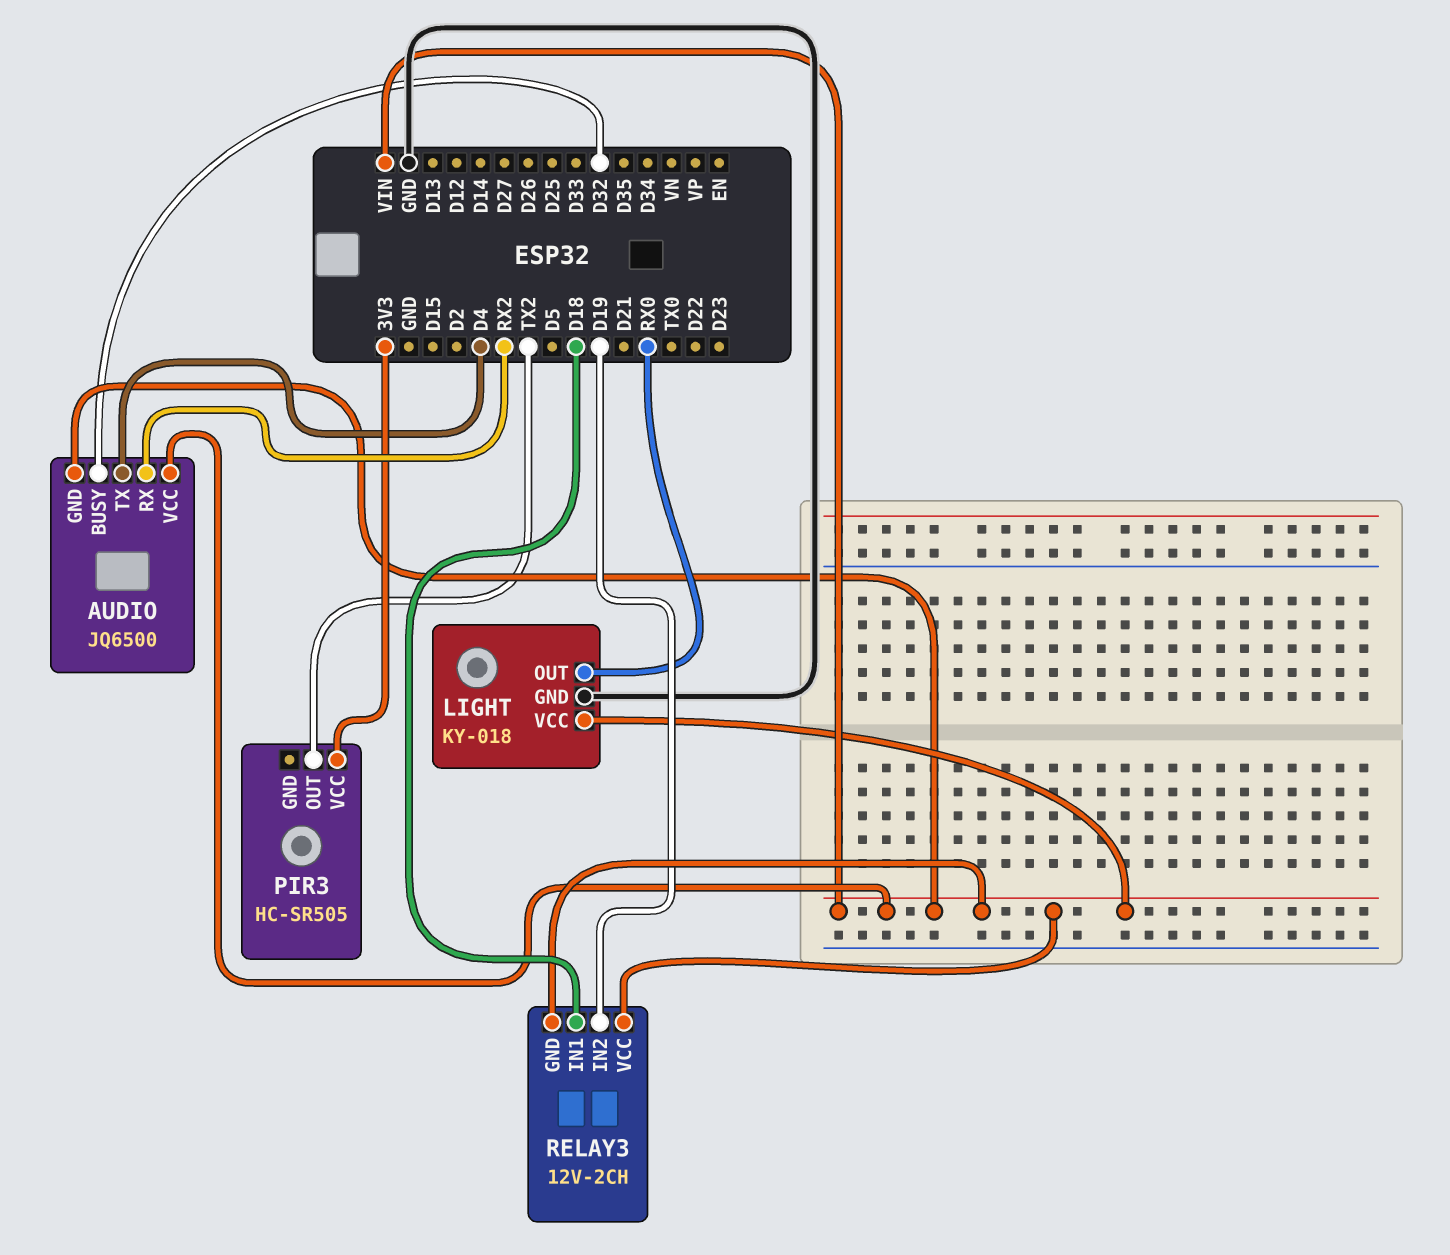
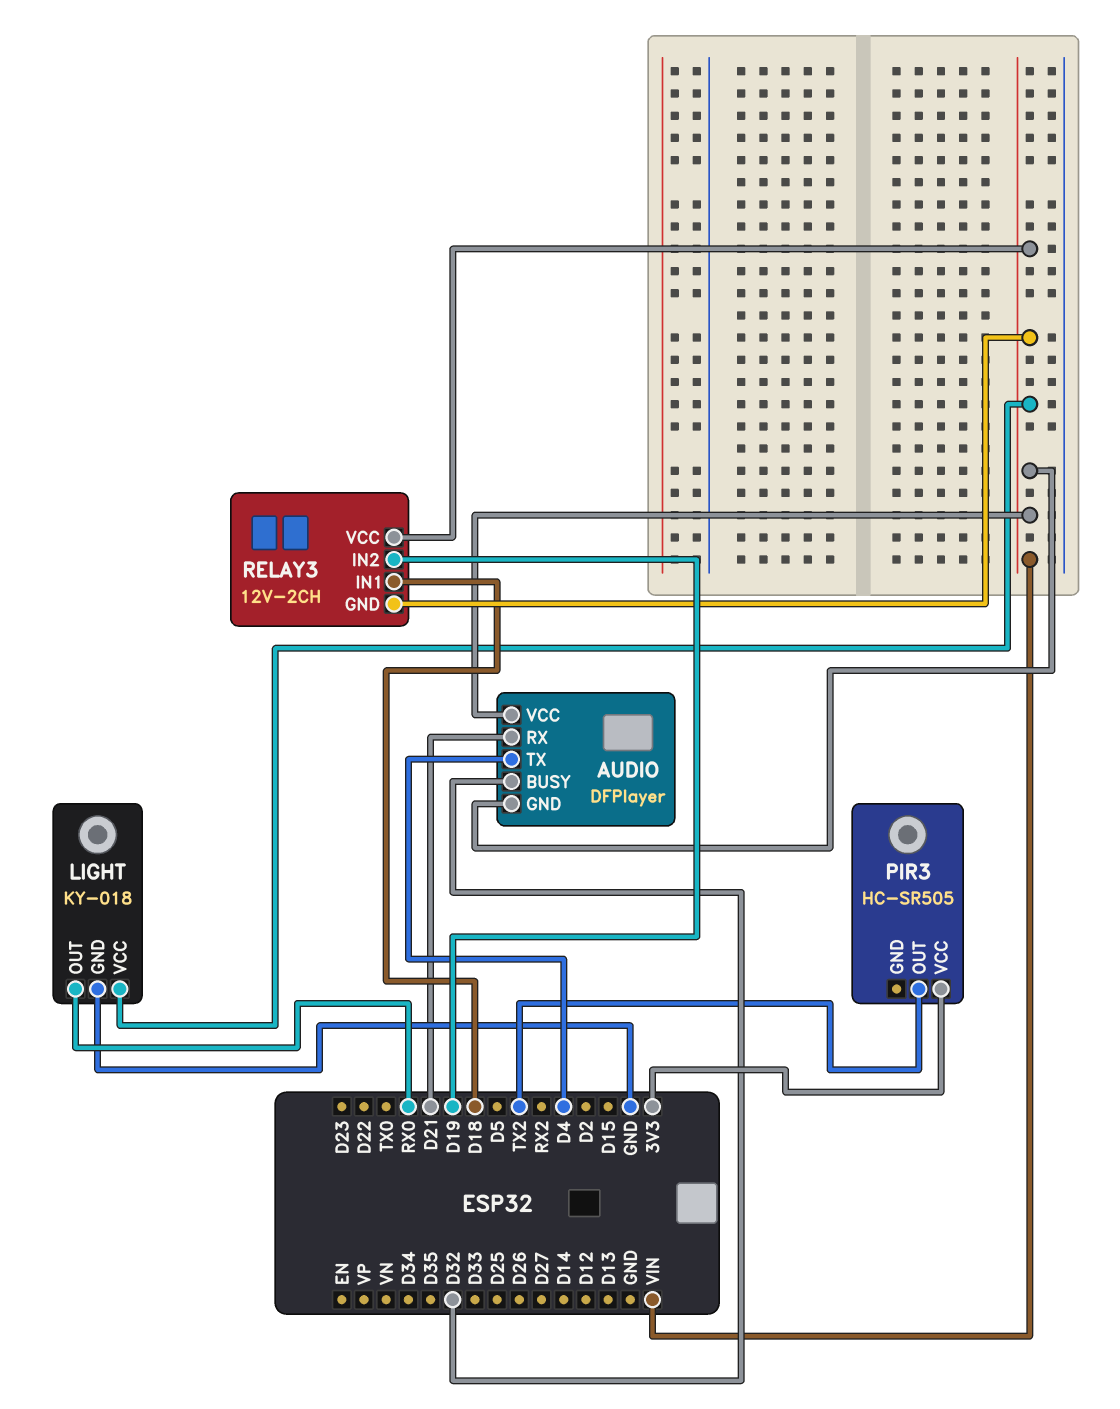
AUDIO: JQ6500 -> DFPlayer
AUDIO pin RX: RX2 -> D21

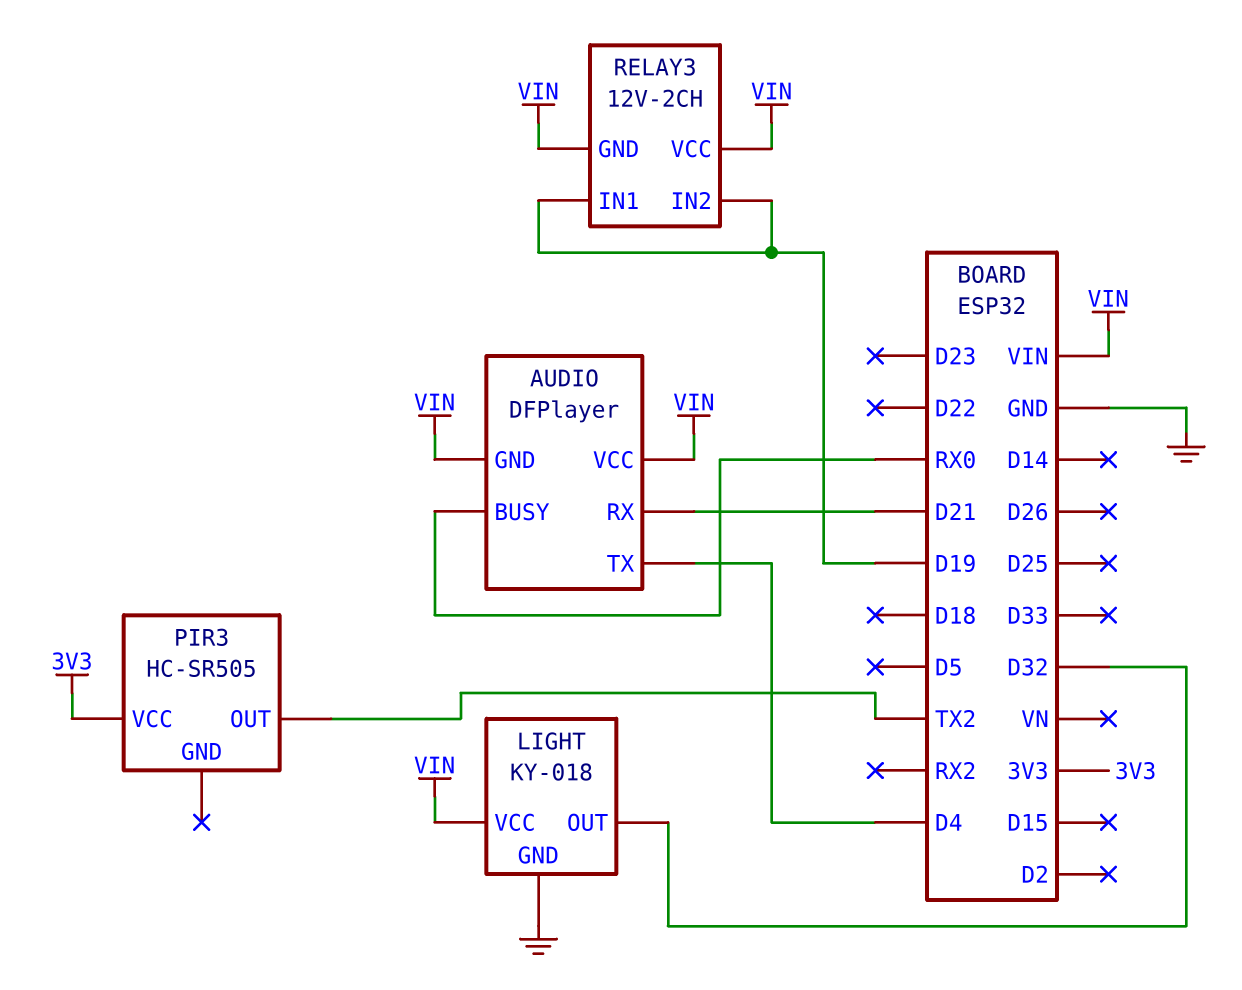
AUDIO pin BUSY: D32 -> RX0
LIGHT pin OUT: RX0 -> D32
RELAY3 pin IN1: D18 -> D19

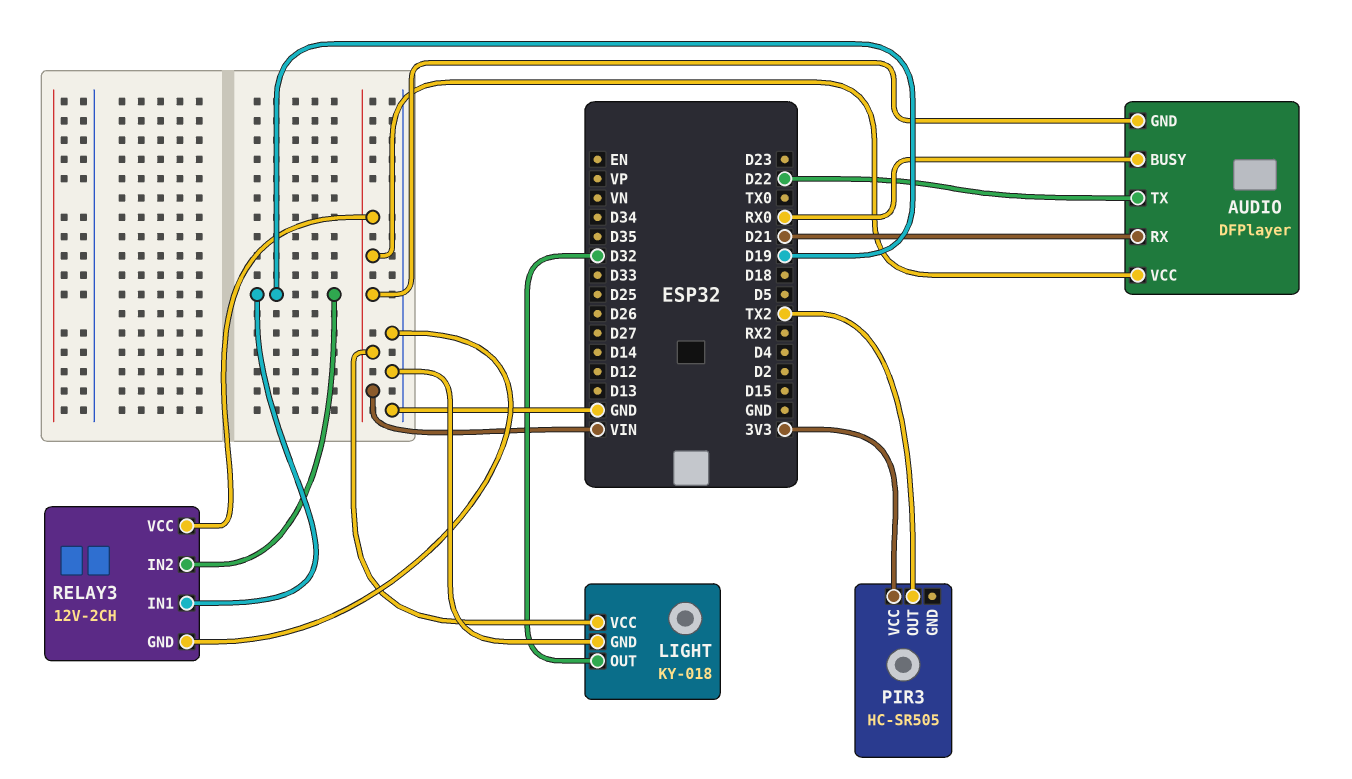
AUDIO pin TX: D4 -> D22
RELAY3 pin GND: VIN -> GND

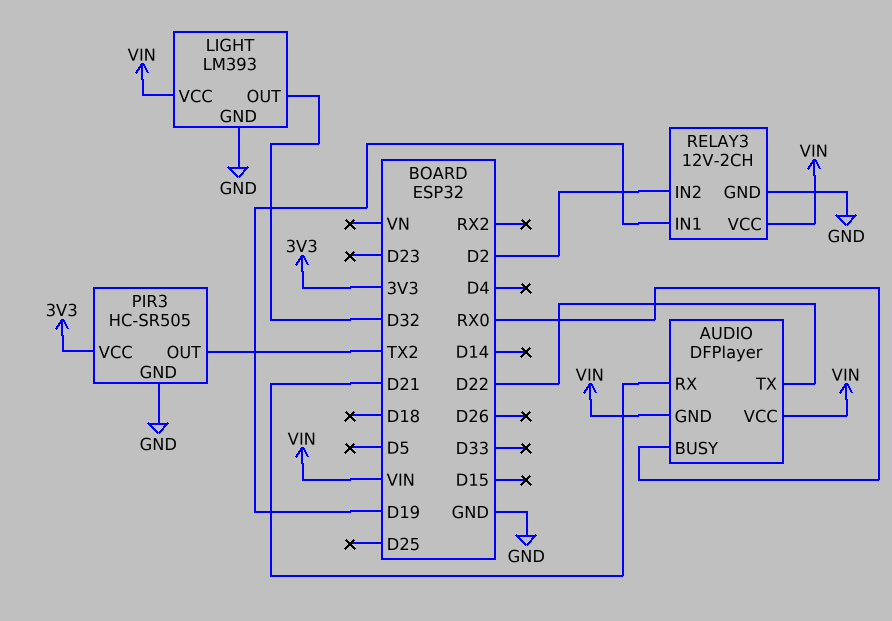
LIGHT: KY-018 -> LM393
PIR3 pin GND: none -> GND
RELAY3 pin IN2: D19 -> D2

